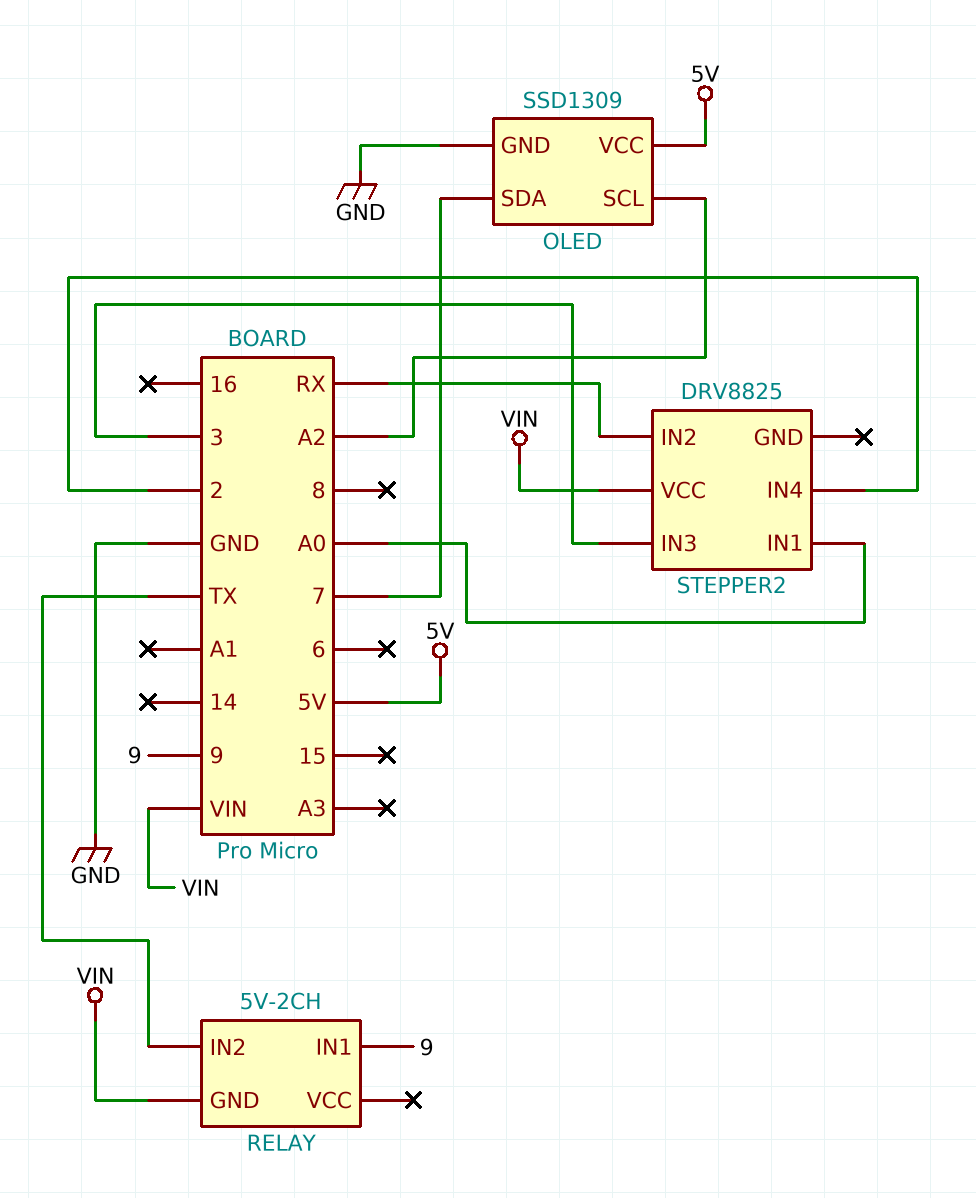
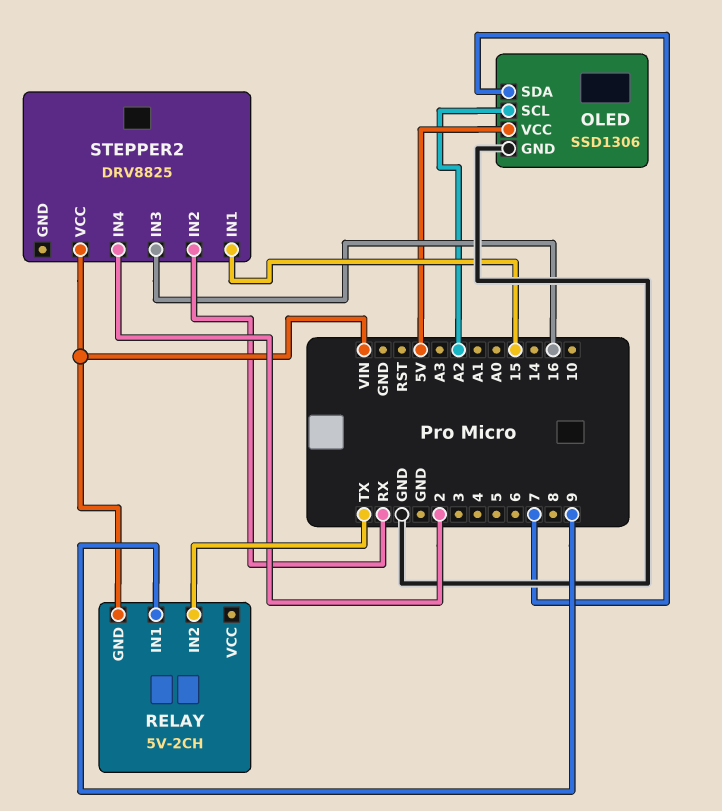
OLED: SSD1309 -> SSD1306
STEPPER2 pin IN1: A0 -> 15
STEPPER2 pin IN3: 3 -> 16

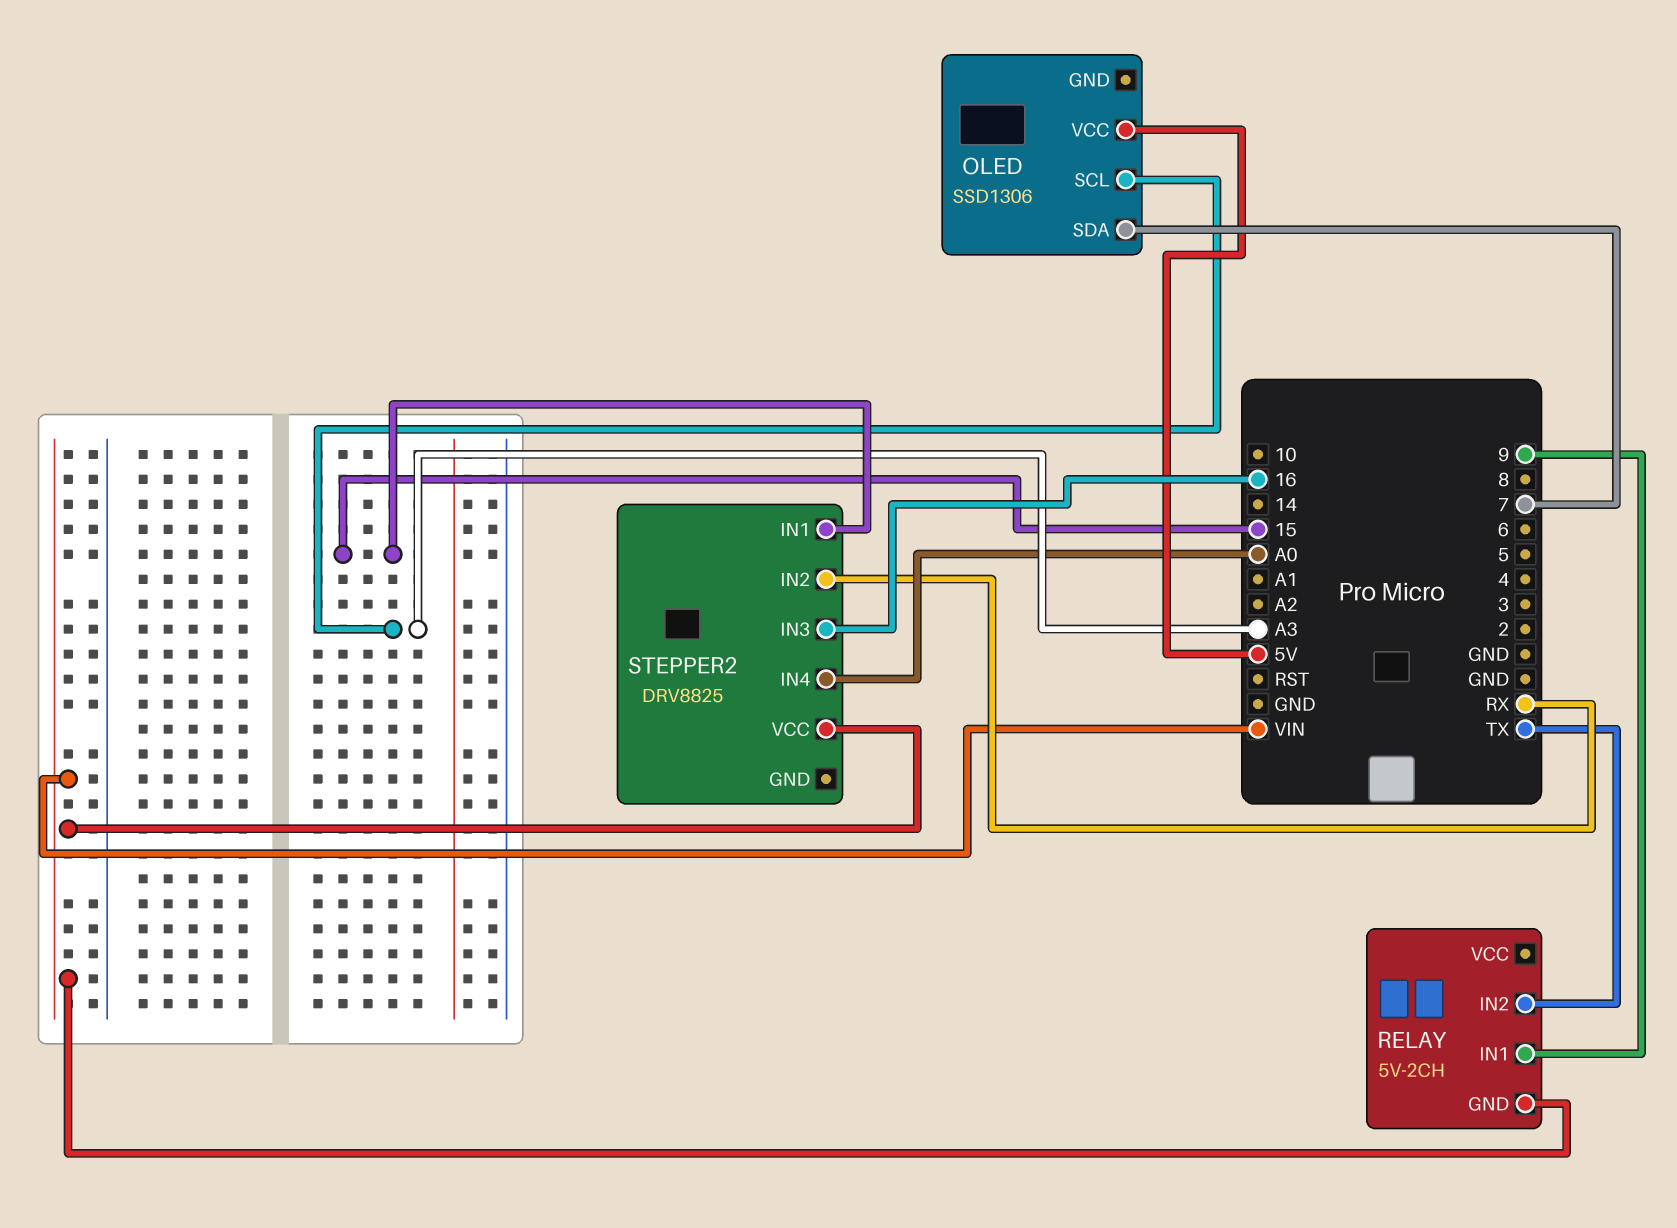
OLED pin GND: GND -> none
OLED pin SCL: A2 -> A3
STEPPER2 pin IN4: 2 -> A0

